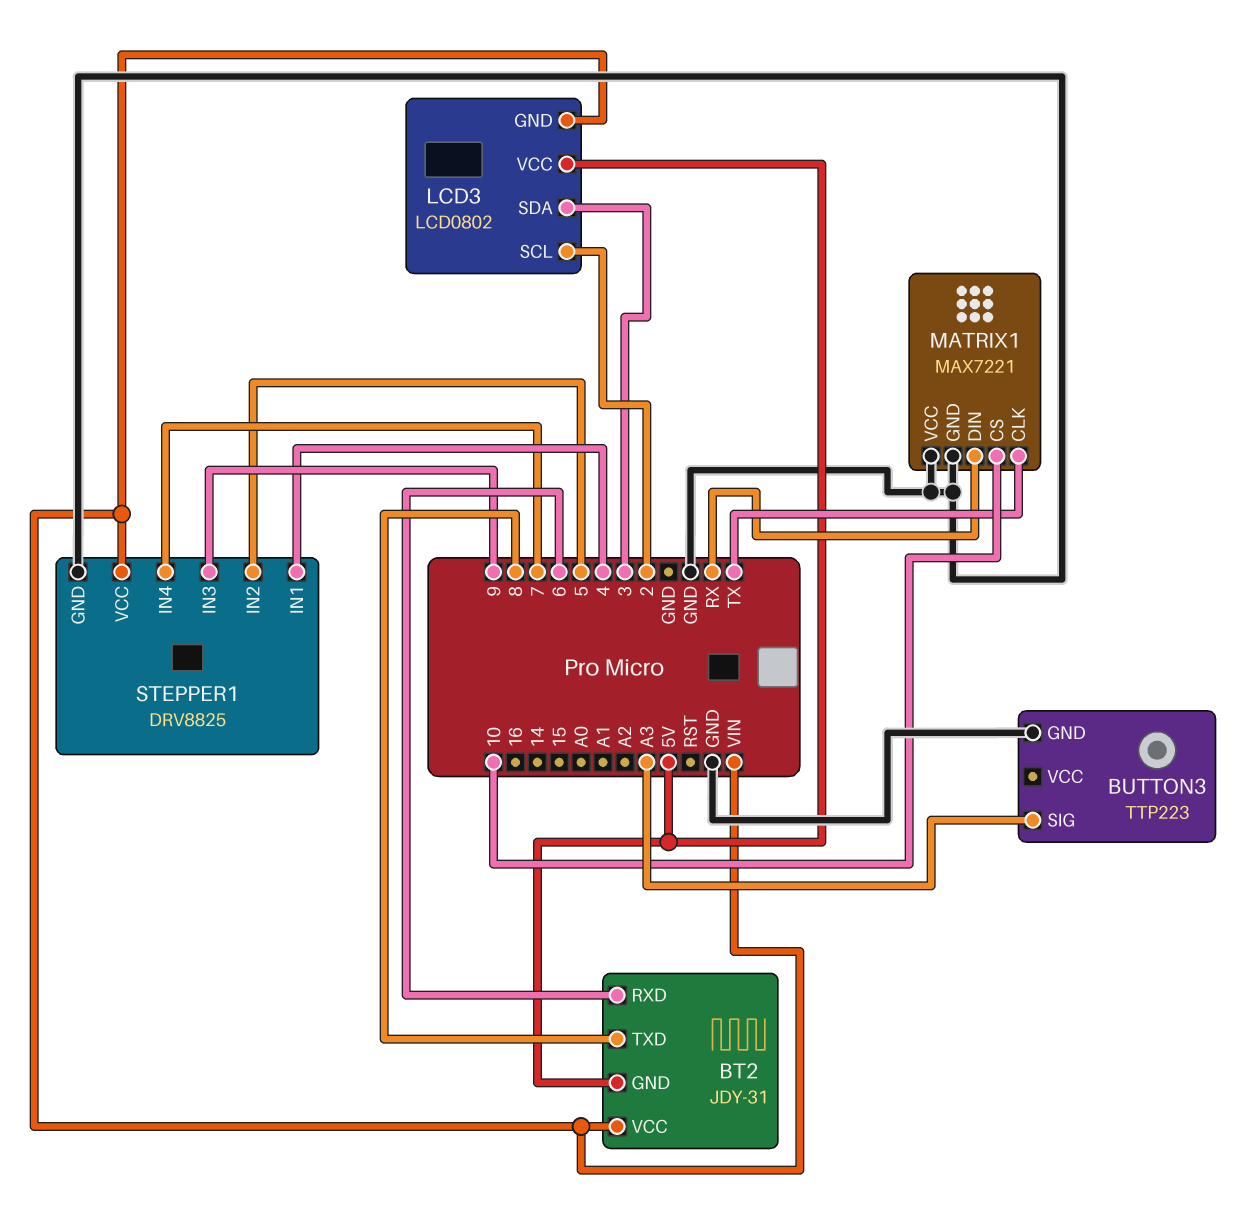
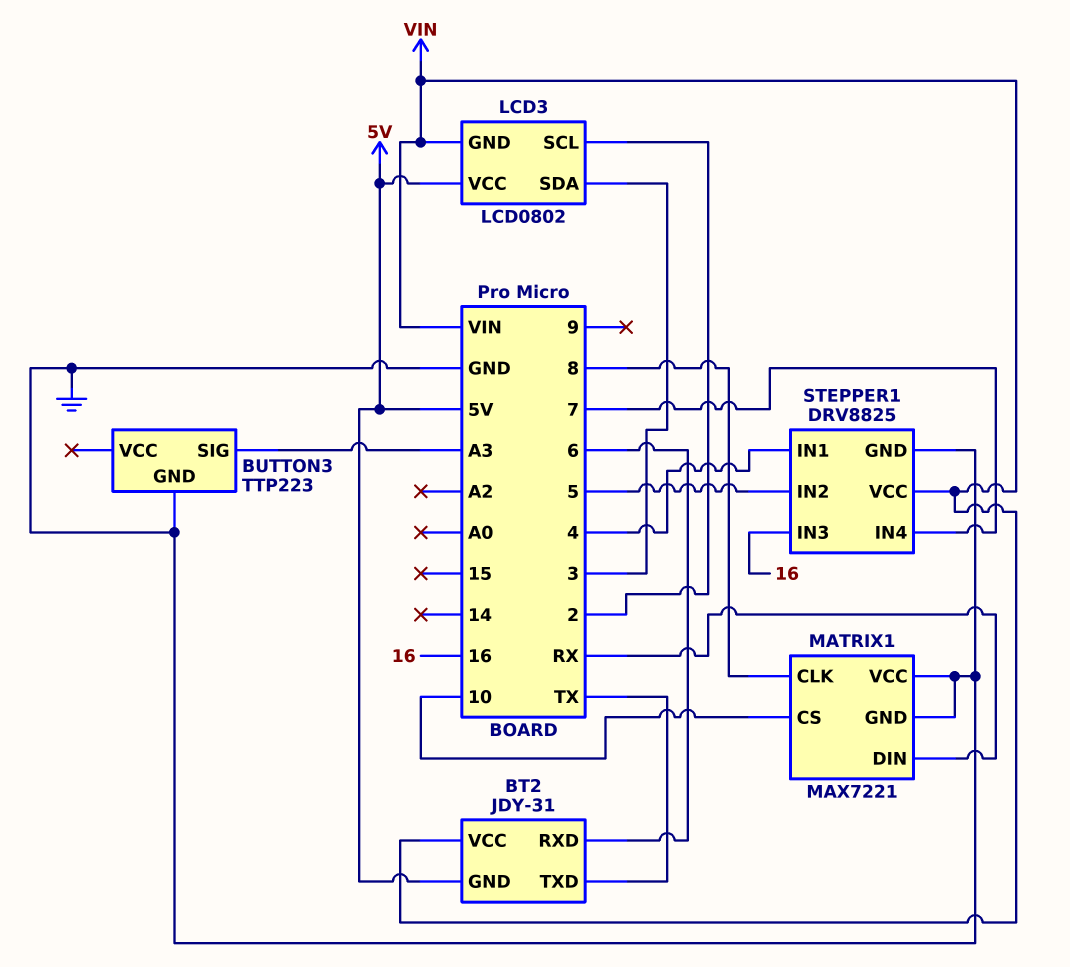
BT2 pin TXD: 8 -> TX
MATRIX1 pin CLK: TX -> 8
STEPPER1 pin IN3: 9 -> 16

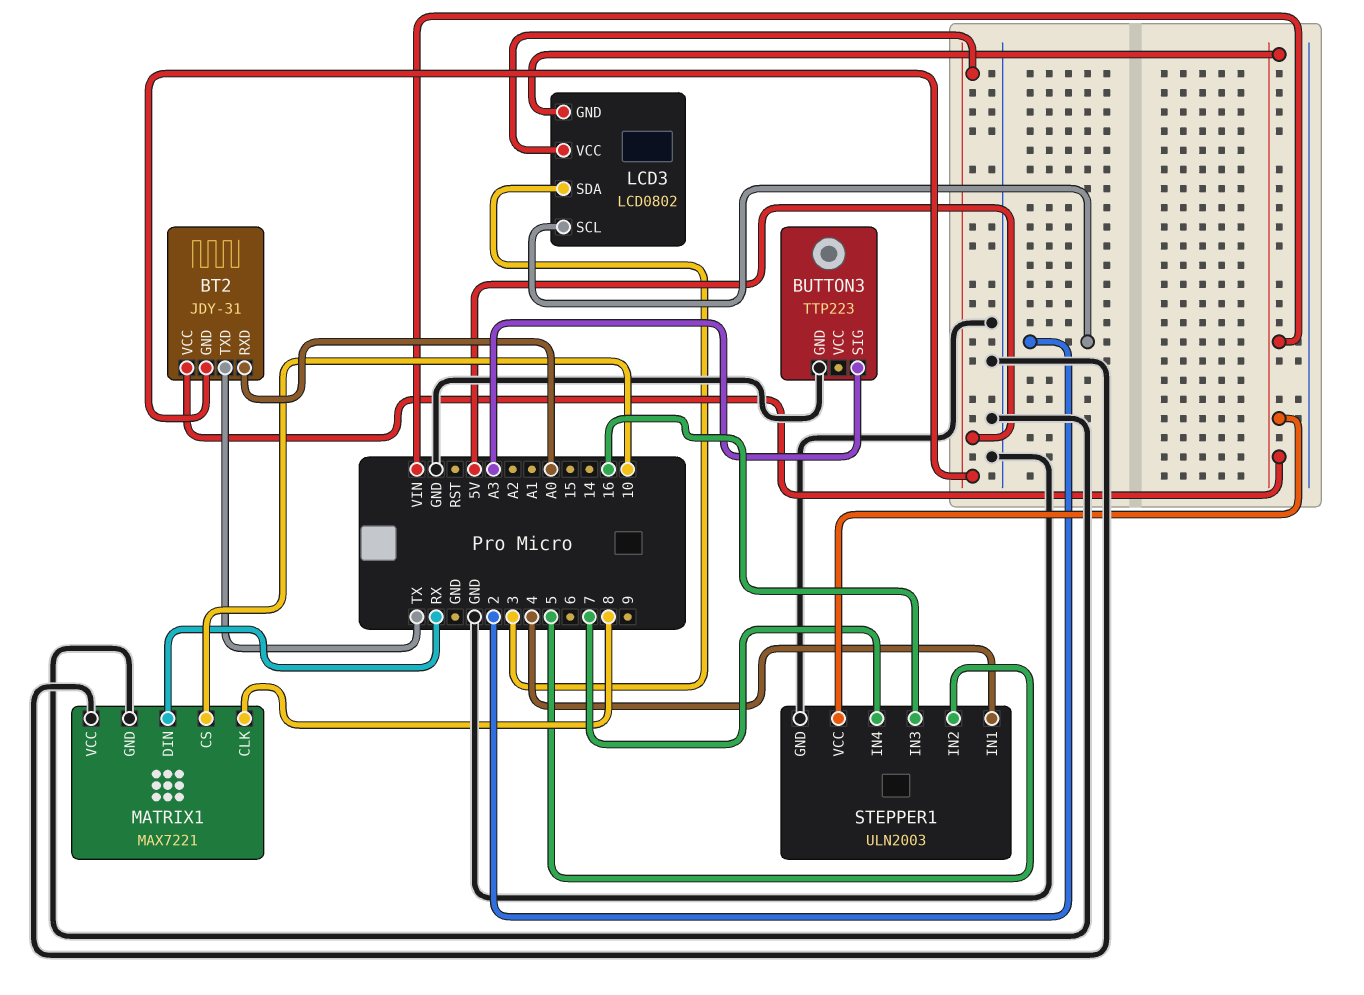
BT2 pin RXD: 6 -> A0
STEPPER1: DRV8825 -> ULN2003

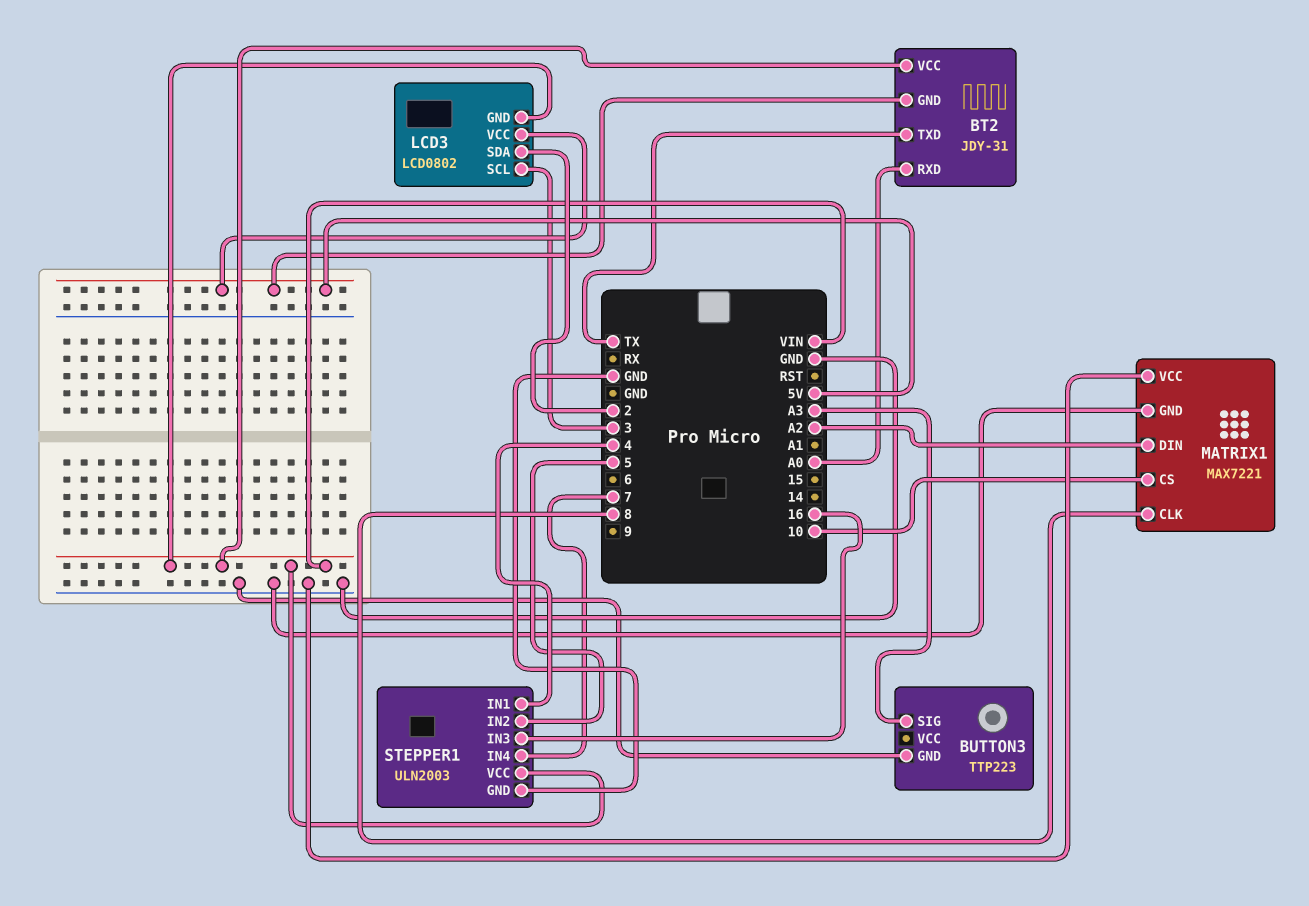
LCD3 pin SCL: 2 -> 3
LCD3 pin SDA: 3 -> 2
MATRIX1 pin DIN: RX -> A2

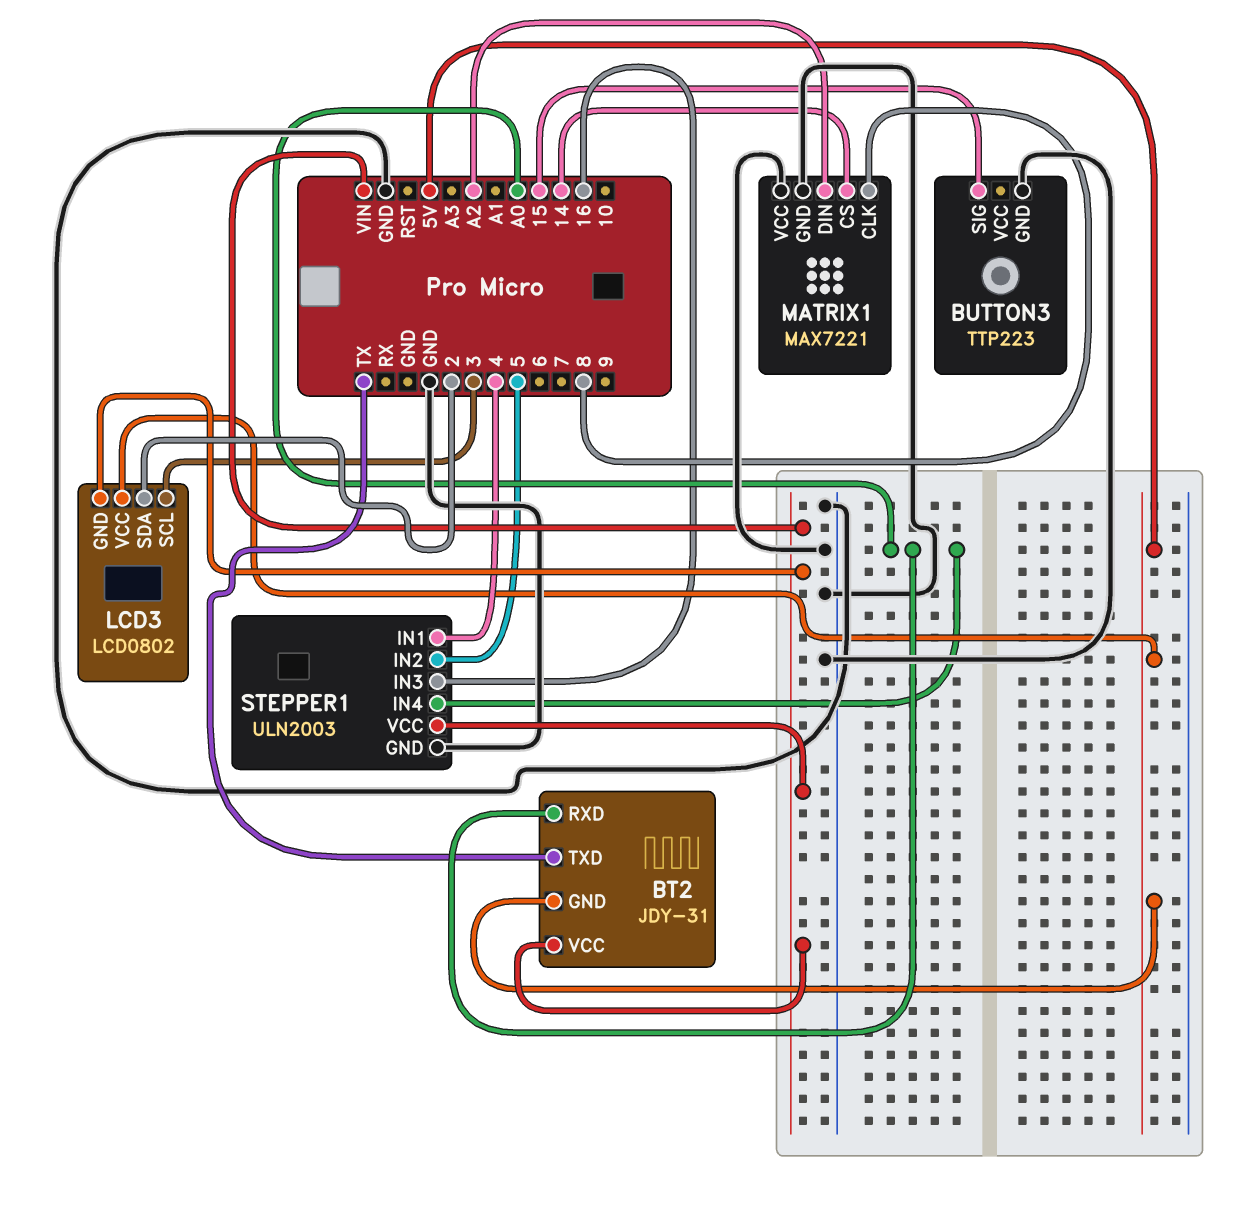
BUTTON3 pin SIG: A3 -> 15
MATRIX1 pin CS: 10 -> 14
STEPPER1 pin IN4: 7 -> A0

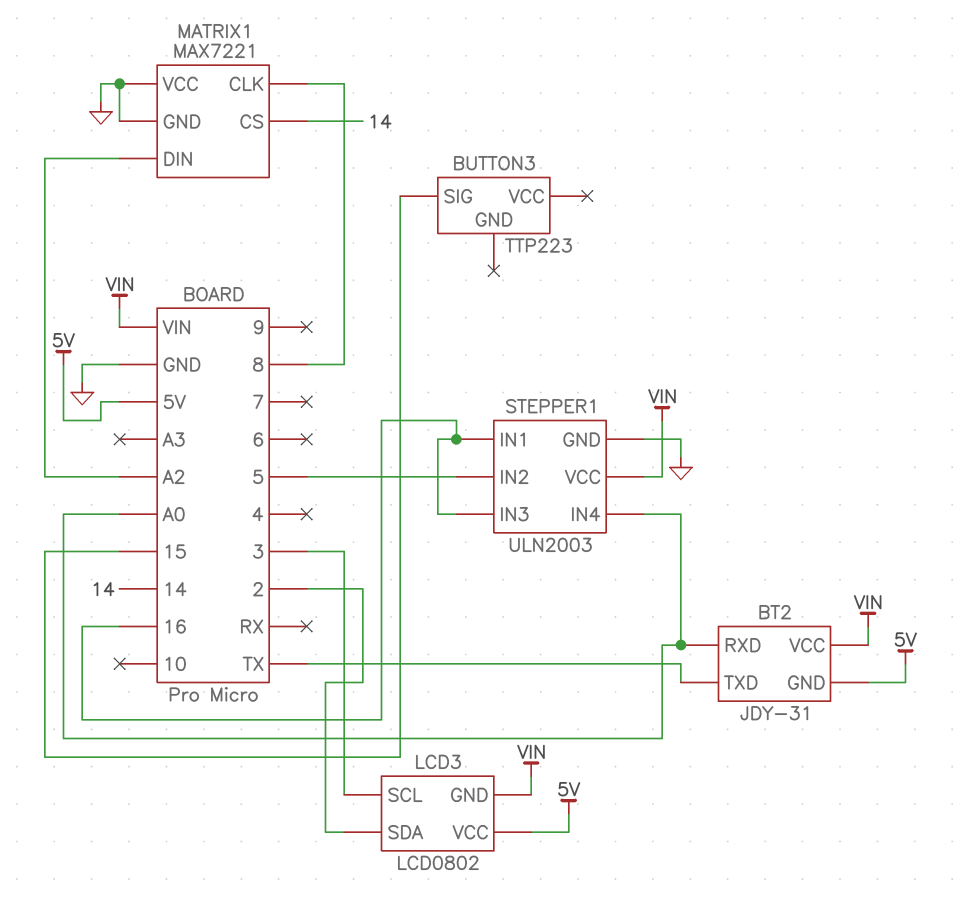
BUTTON3 pin GND: GND -> none
STEPPER1 pin IN1: 4 -> 16

